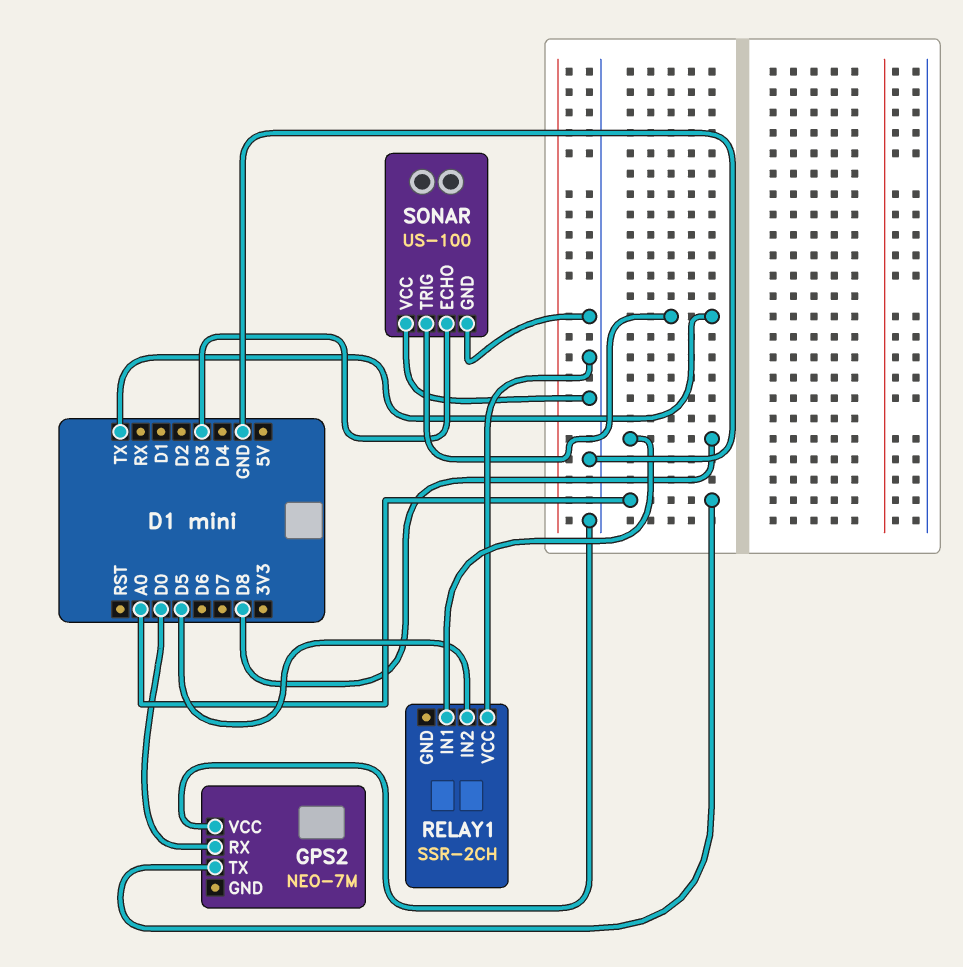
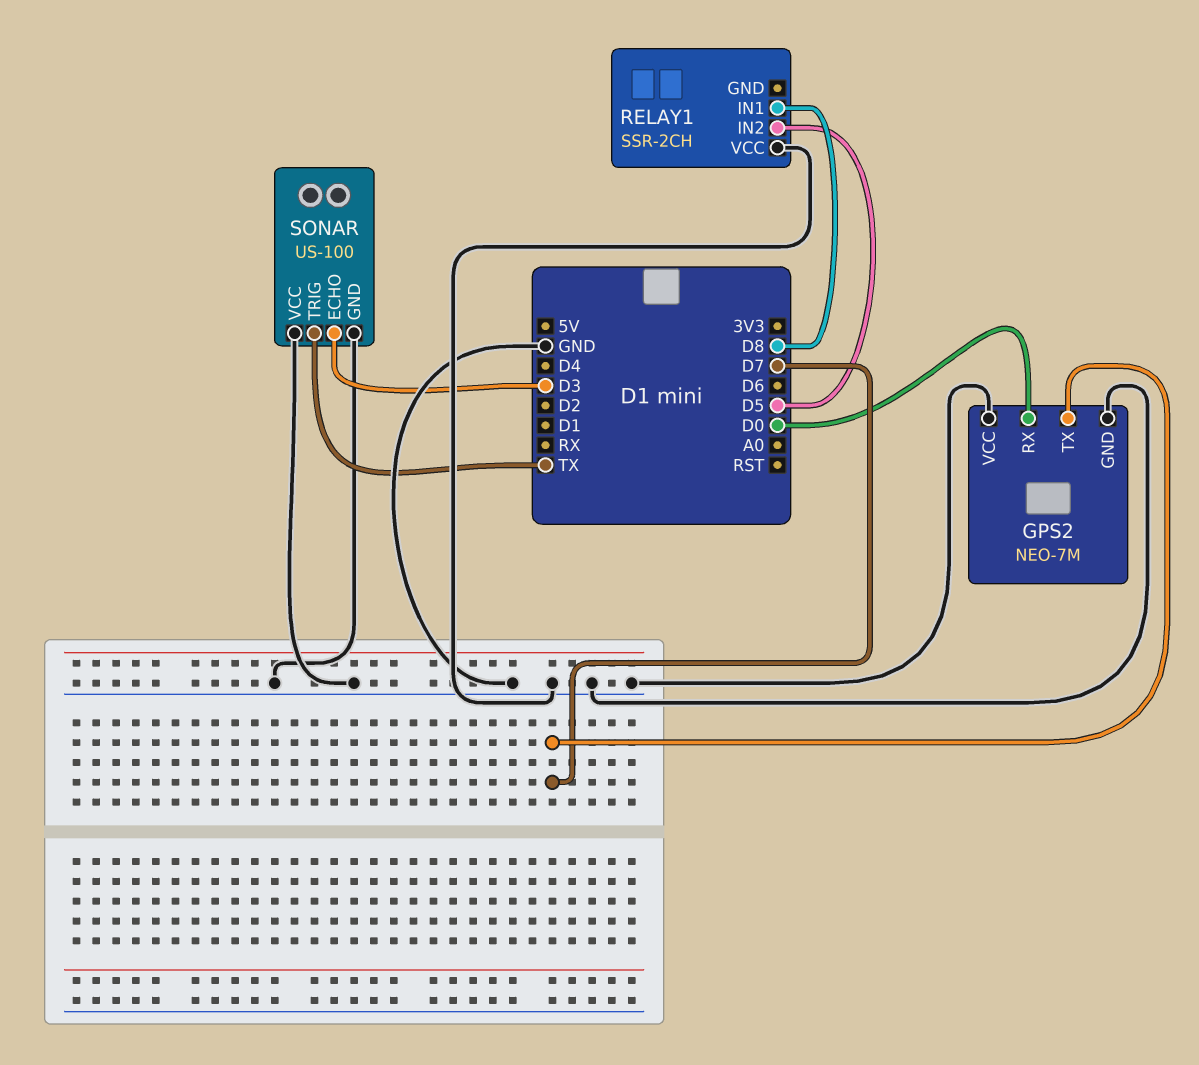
GPS2 pin GND: none -> GND
GPS2 pin TX: A0 -> D7

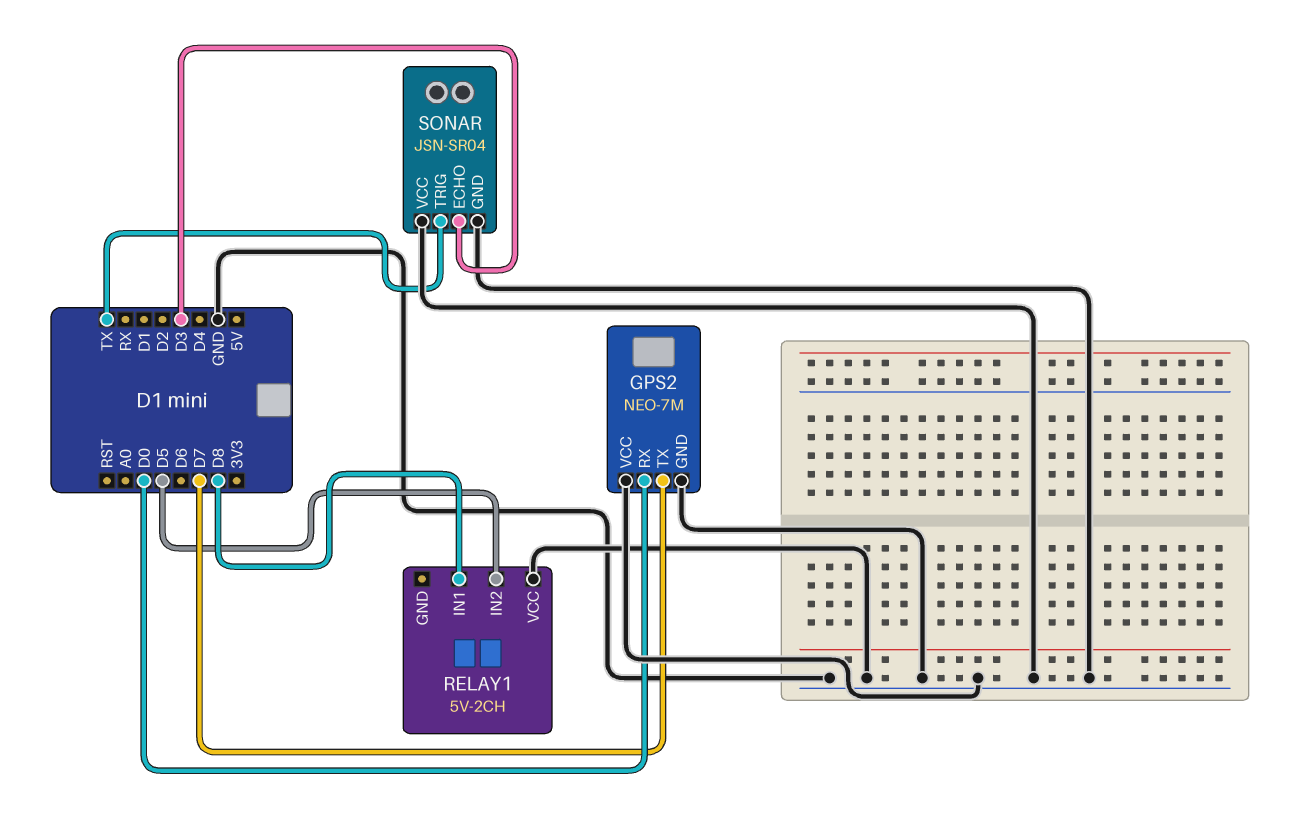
RELAY1: SSR-2CH -> 5V-2CH
SONAR: US-100 -> JSN-SR04

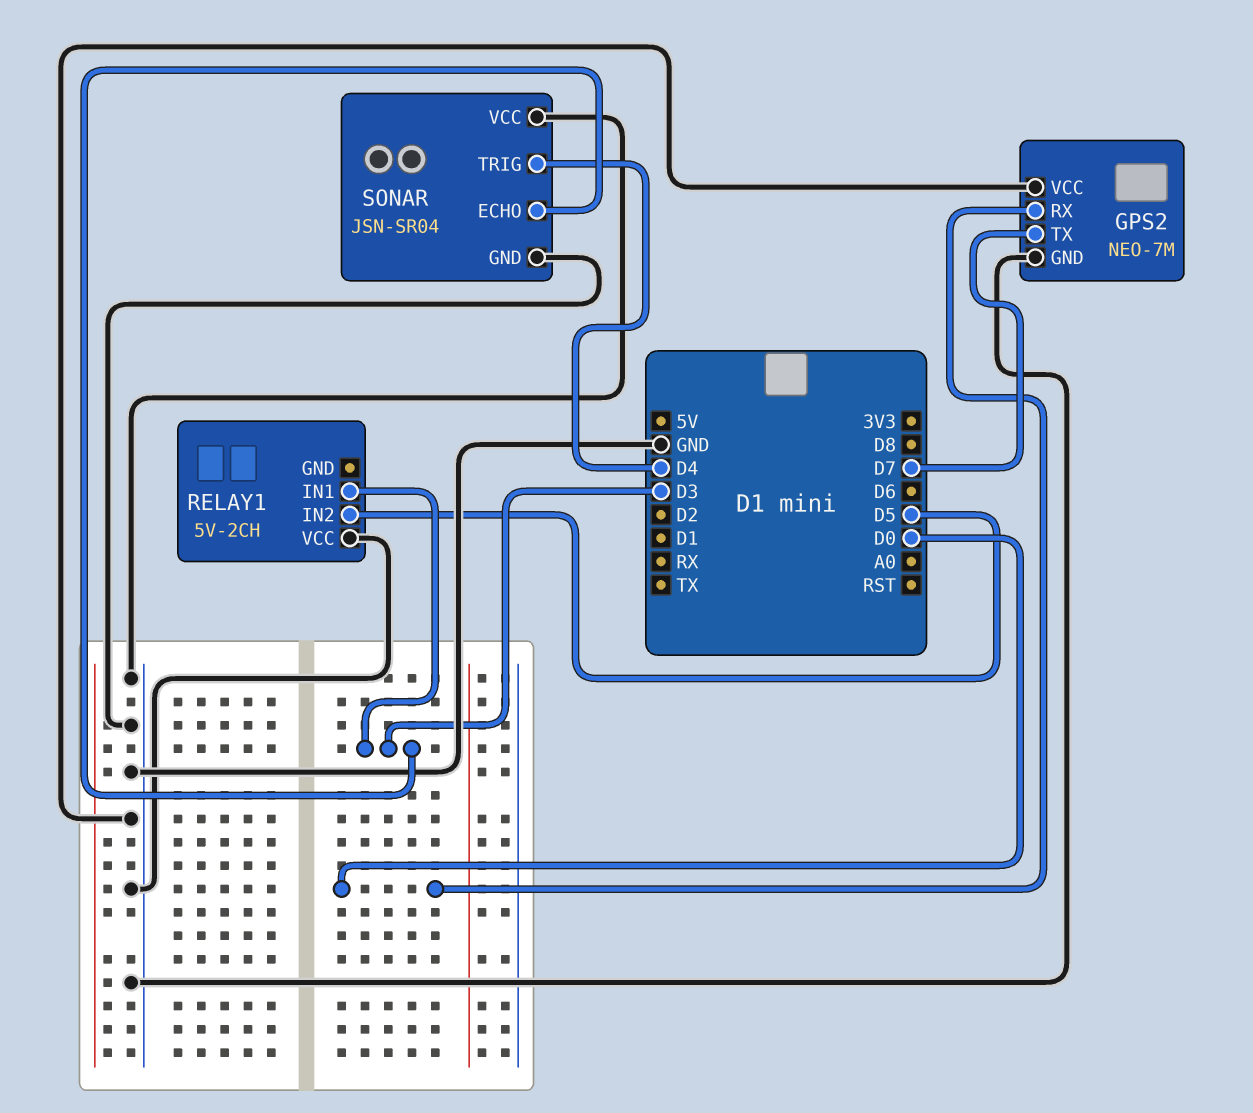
RELAY1 pin IN1: D8 -> D3
SONAR pin TRIG: TX -> D4

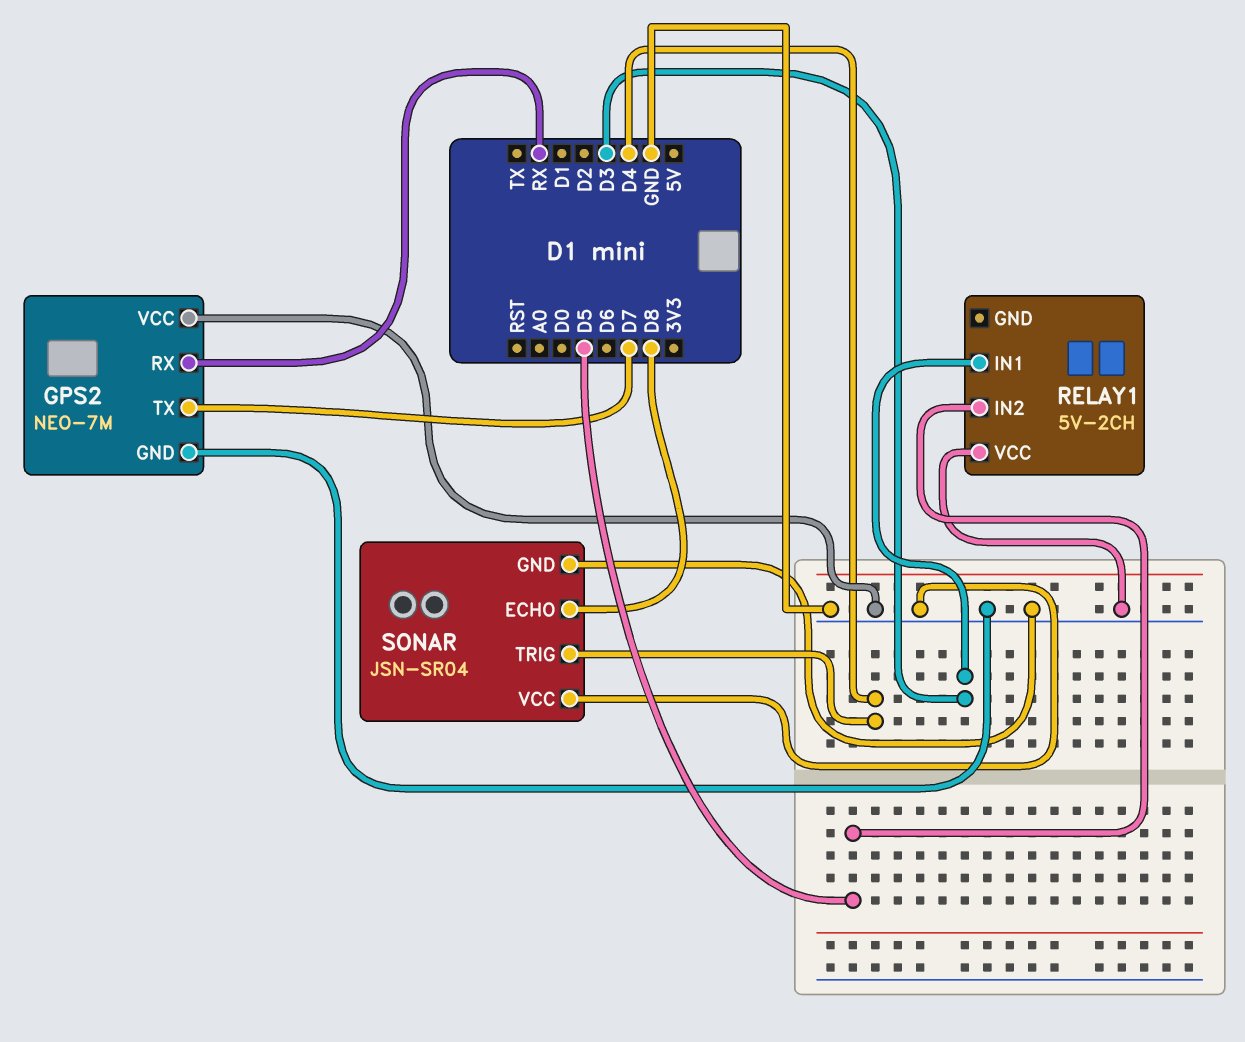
GPS2 pin RX: D0 -> RX
SONAR pin ECHO: D3 -> D8

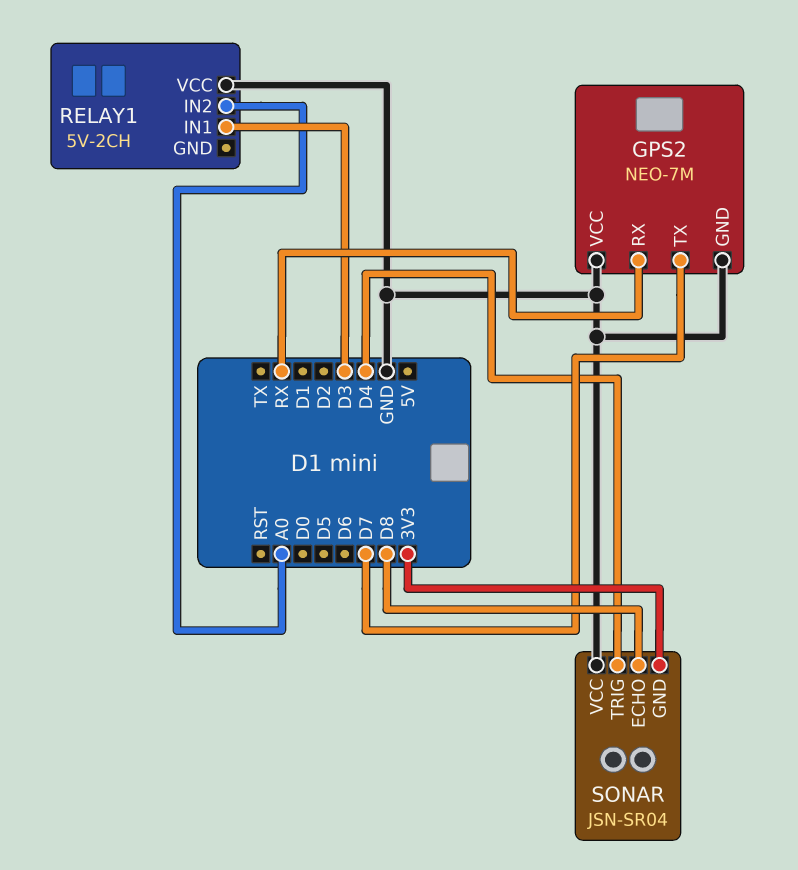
RELAY1 pin IN2: D5 -> A0
SONAR pin GND: GND -> 3V3

